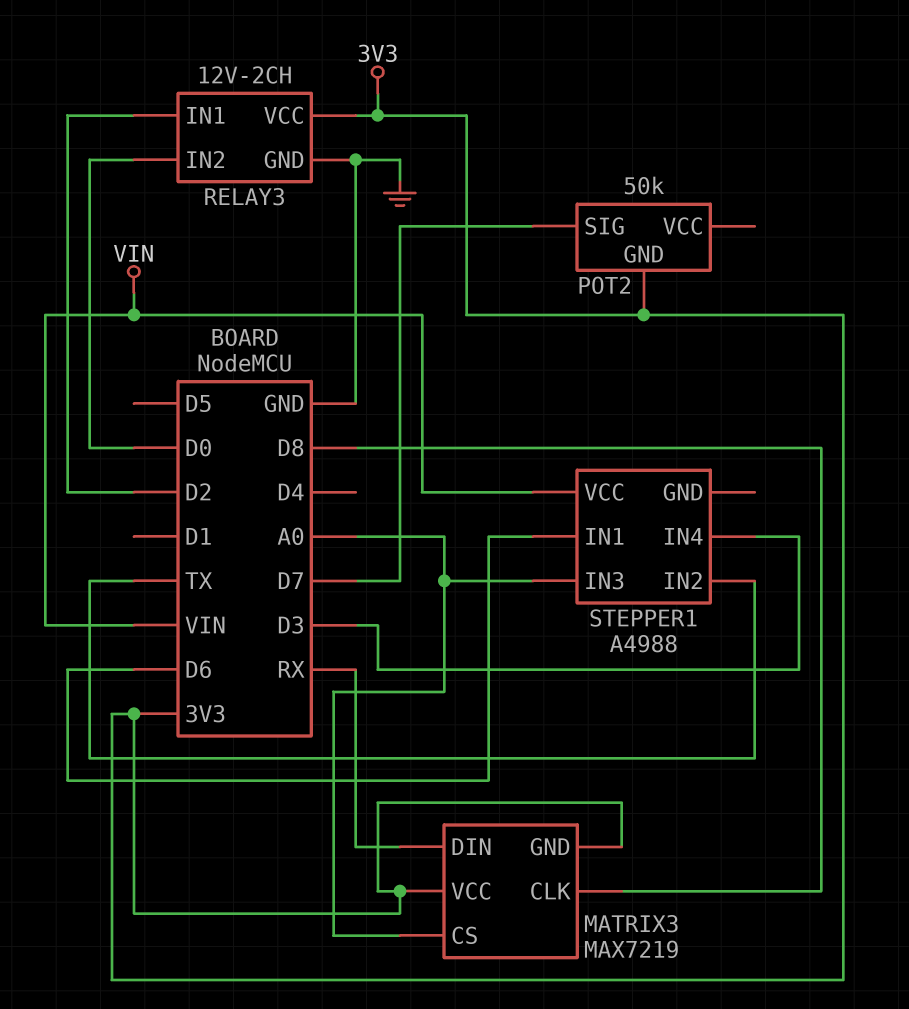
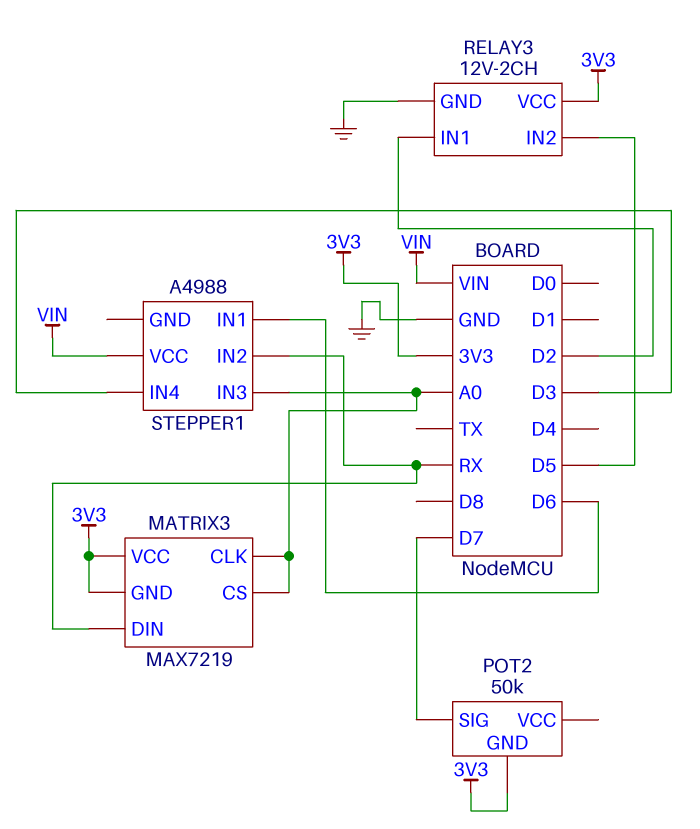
MATRIX3 pin CLK: D8 -> A0
RELAY3 pin IN2: D0 -> D5
STEPPER1 pin IN2: TX -> RX

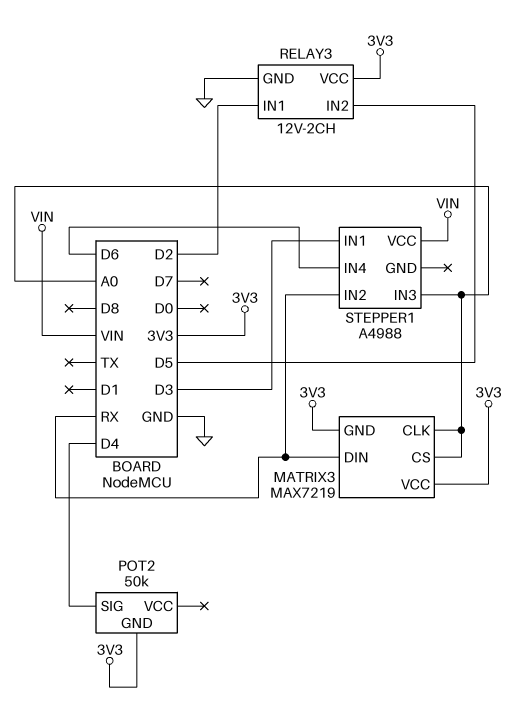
POT2 pin SIG: D7 -> D4
STEPPER1 pin IN1: D6 -> D3
STEPPER1 pin IN4: D3 -> D6

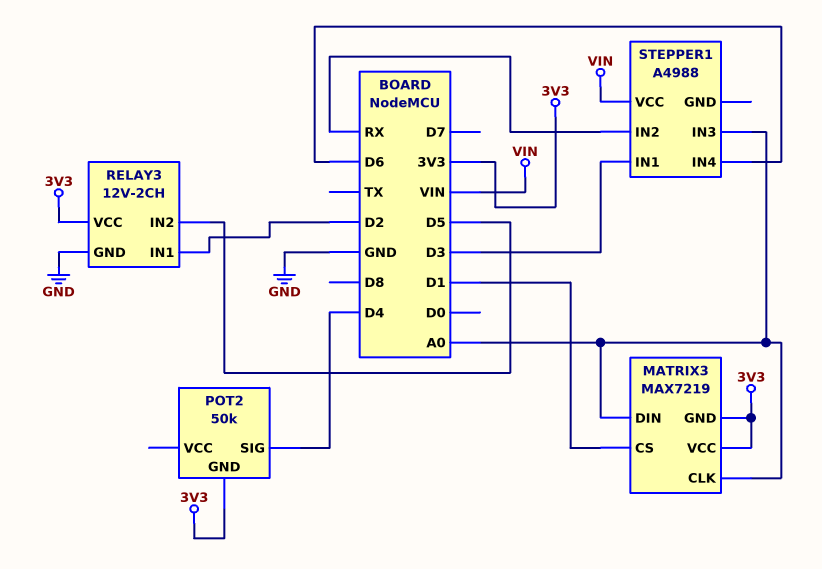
MATRIX3 pin CS: A0 -> D1
MATRIX3 pin DIN: RX -> A0

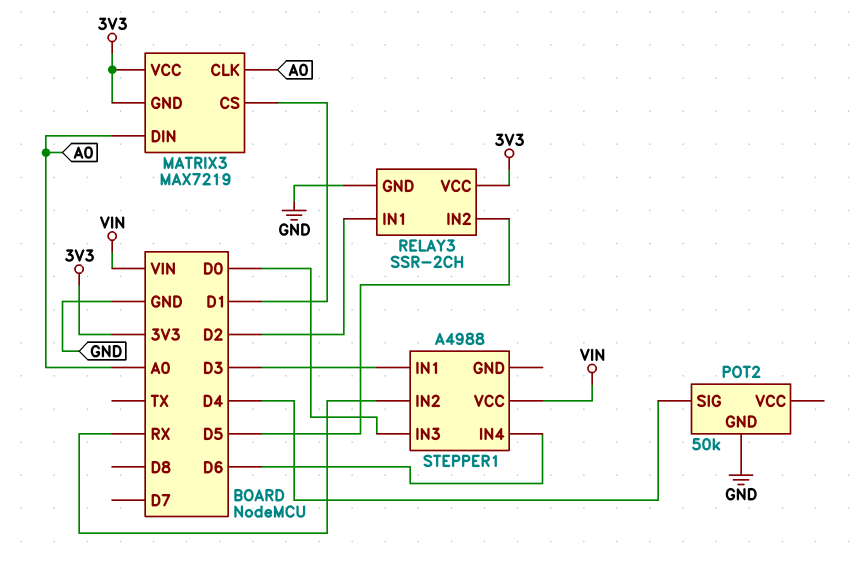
POT2 pin GND: 3V3 -> GND
RELAY3: 12V-2CH -> SSR-2CH
STEPPER1 pin IN3: A0 -> D0

